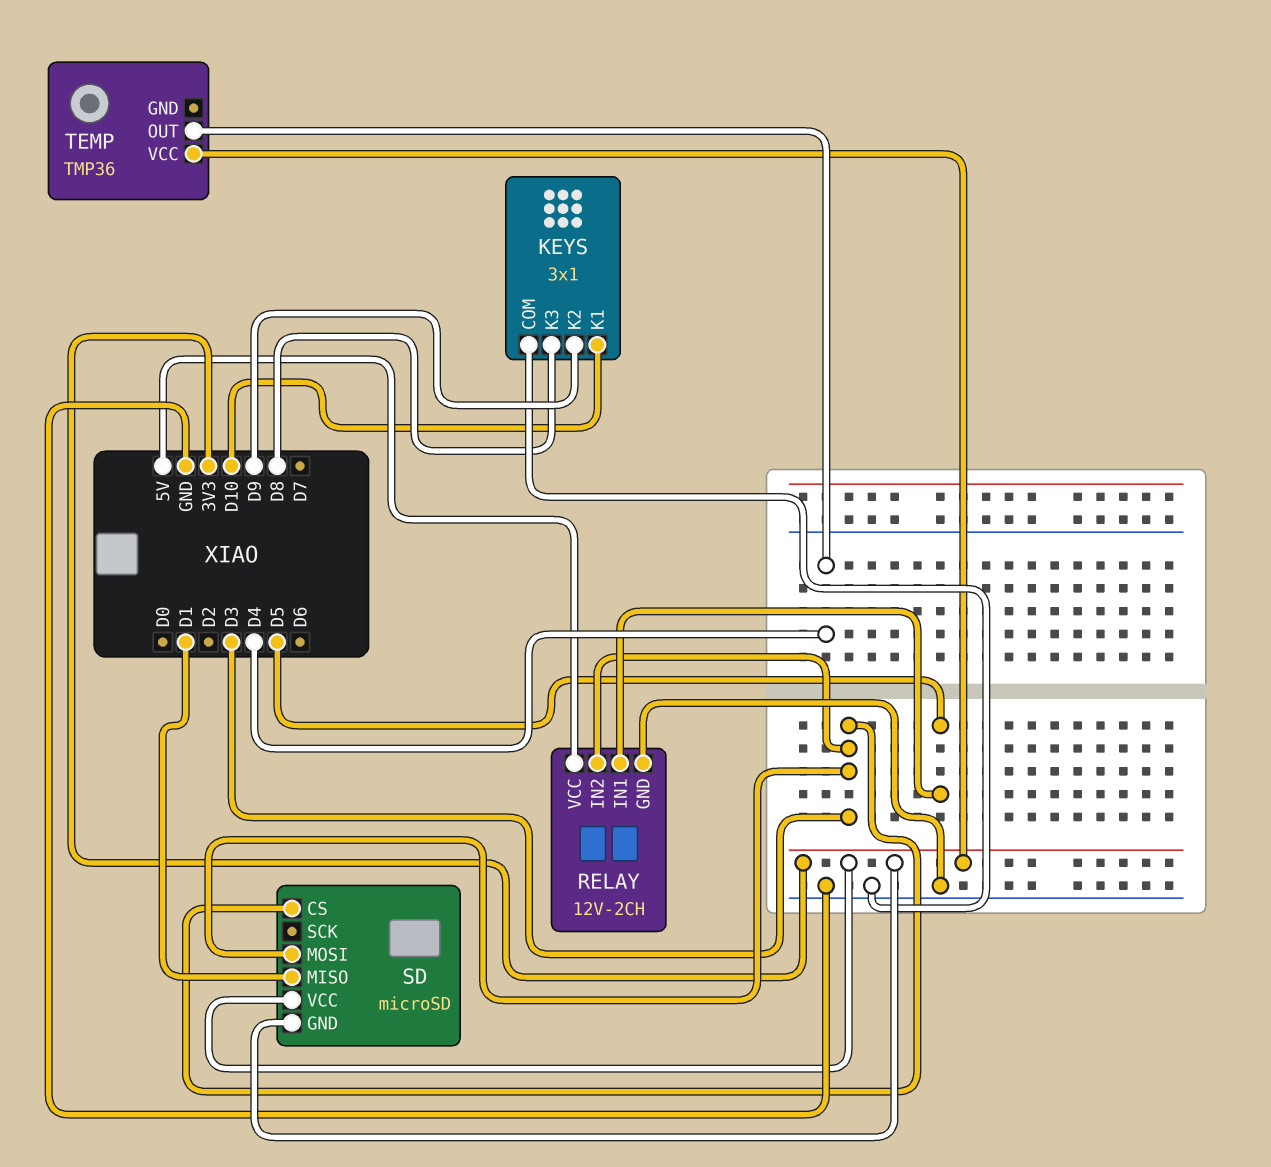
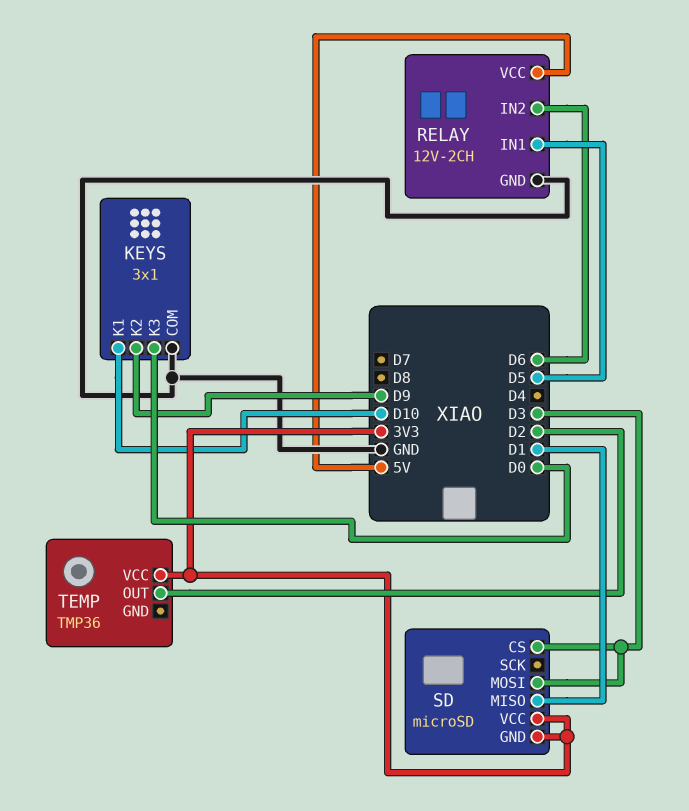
KEYS pin K3: D8 -> D0
RELAY pin IN2: D3 -> D6
TEMP pin OUT: D4 -> D2

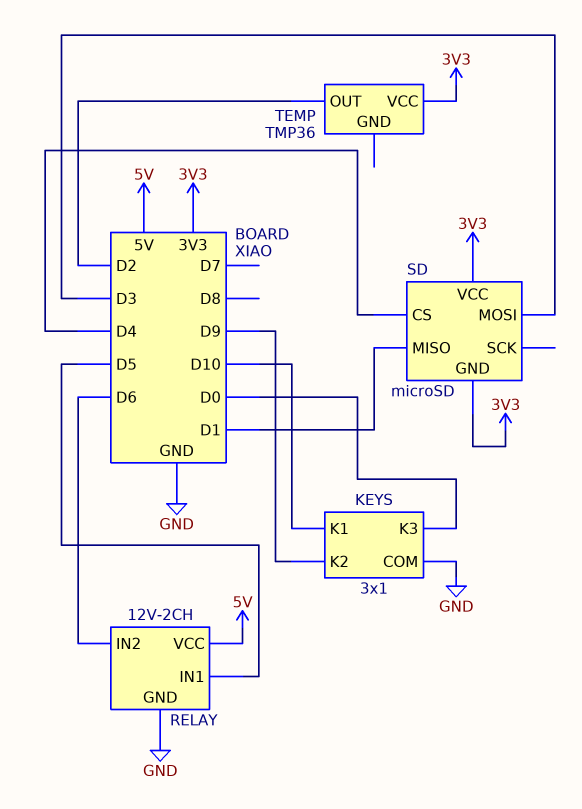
SD pin CS: D3 -> D4

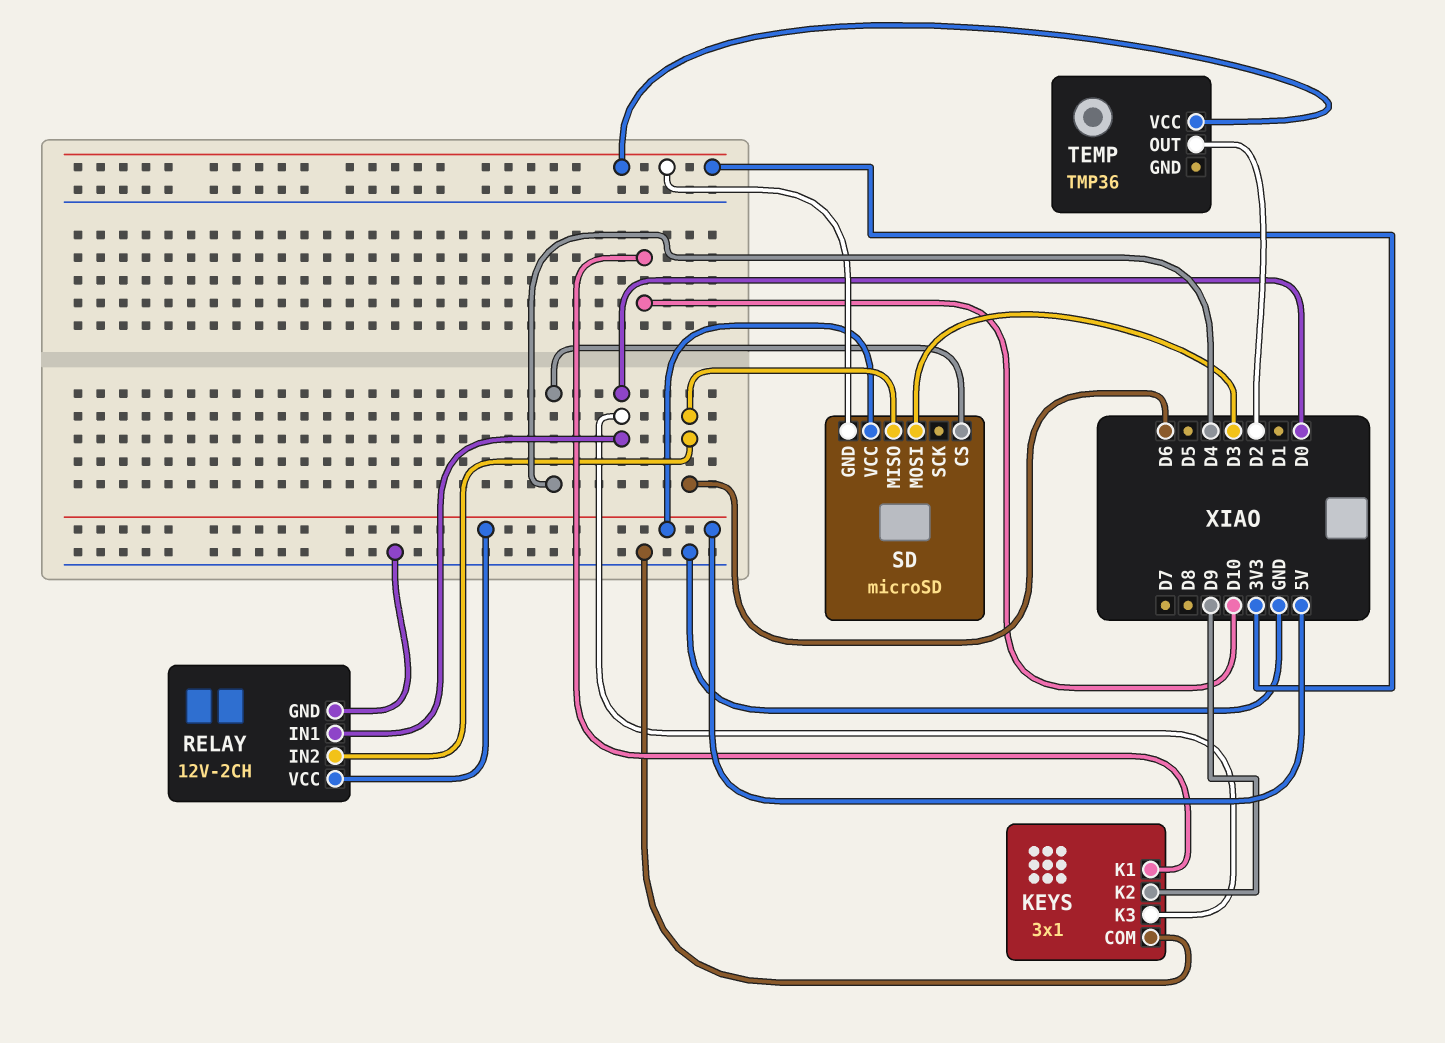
RELAY pin IN1: D5 -> D0
SD pin MISO: D1 -> D6
SD pin VCC: 3V3 -> 5V

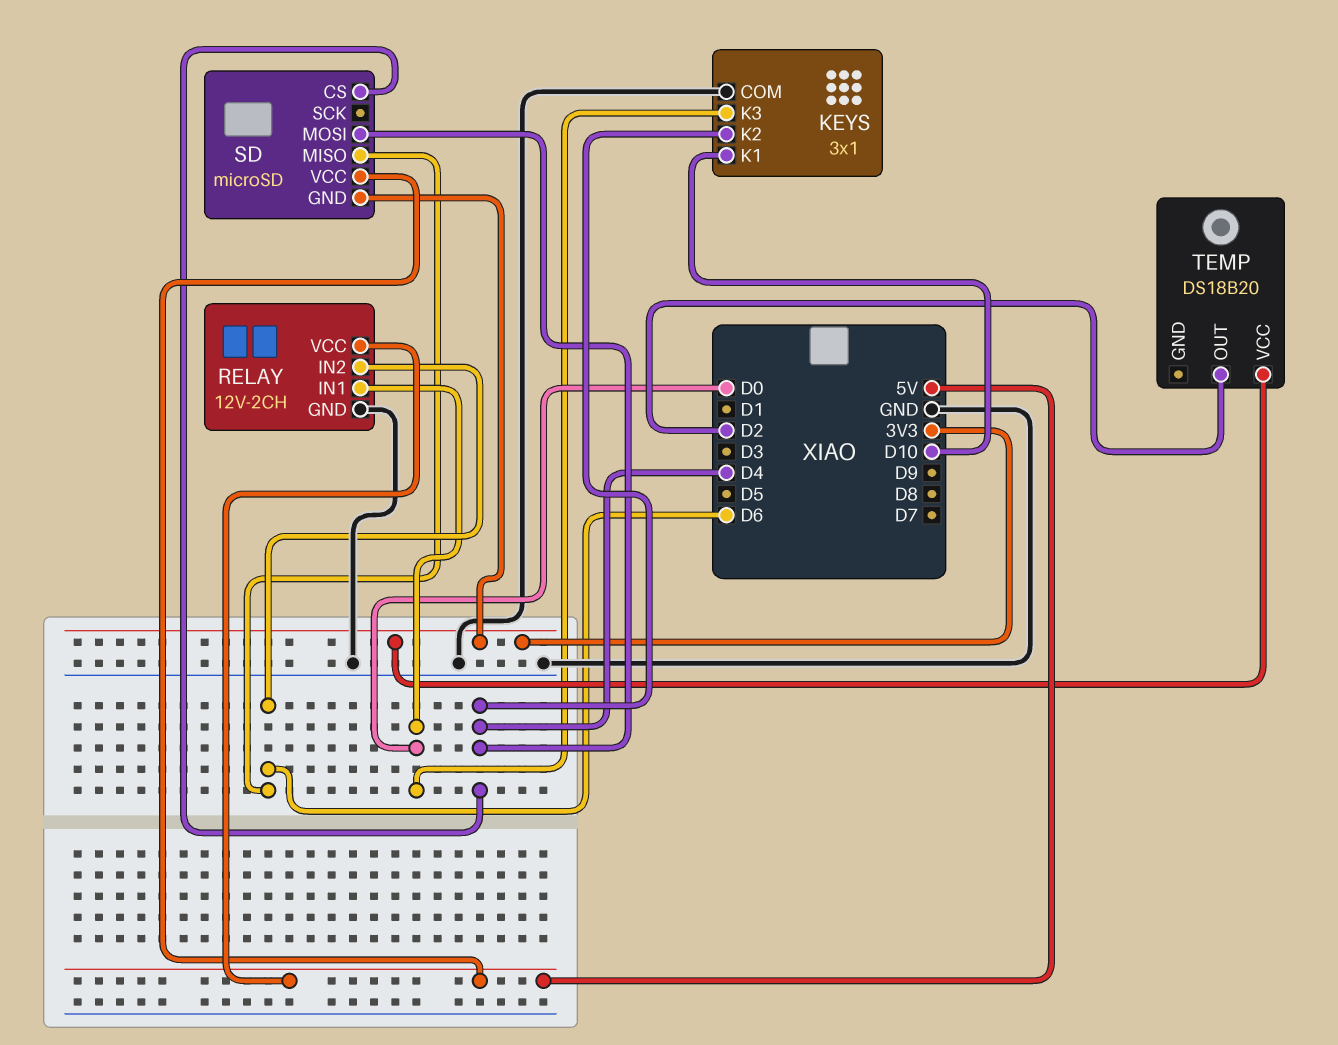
KEYS pin K2: D9 -> D4
SD pin MOSI: D3 -> D4
TEMP: TMP36 -> DS18B20

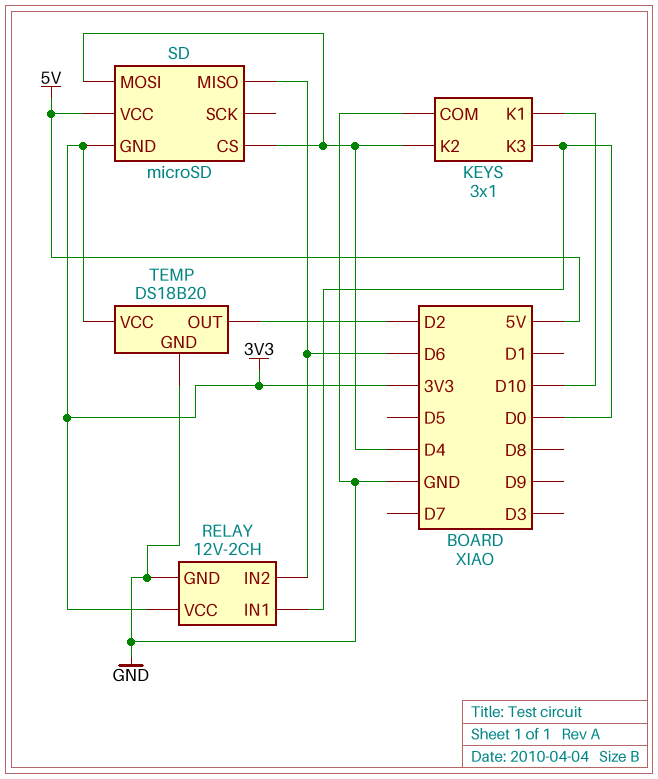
RELAY pin VCC: 5V -> 3V3
TEMP pin GND: none -> GND

